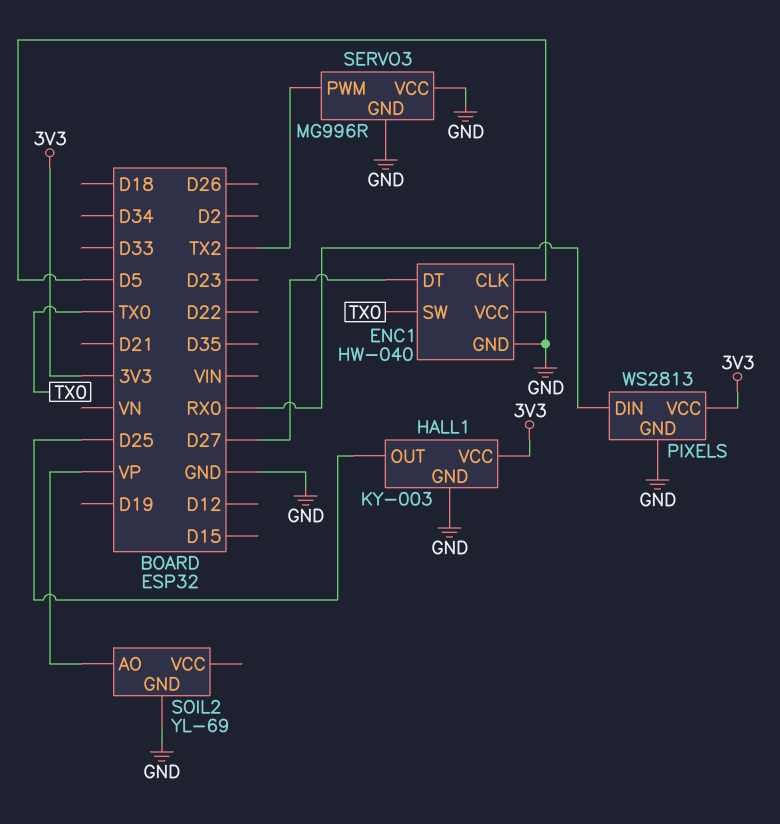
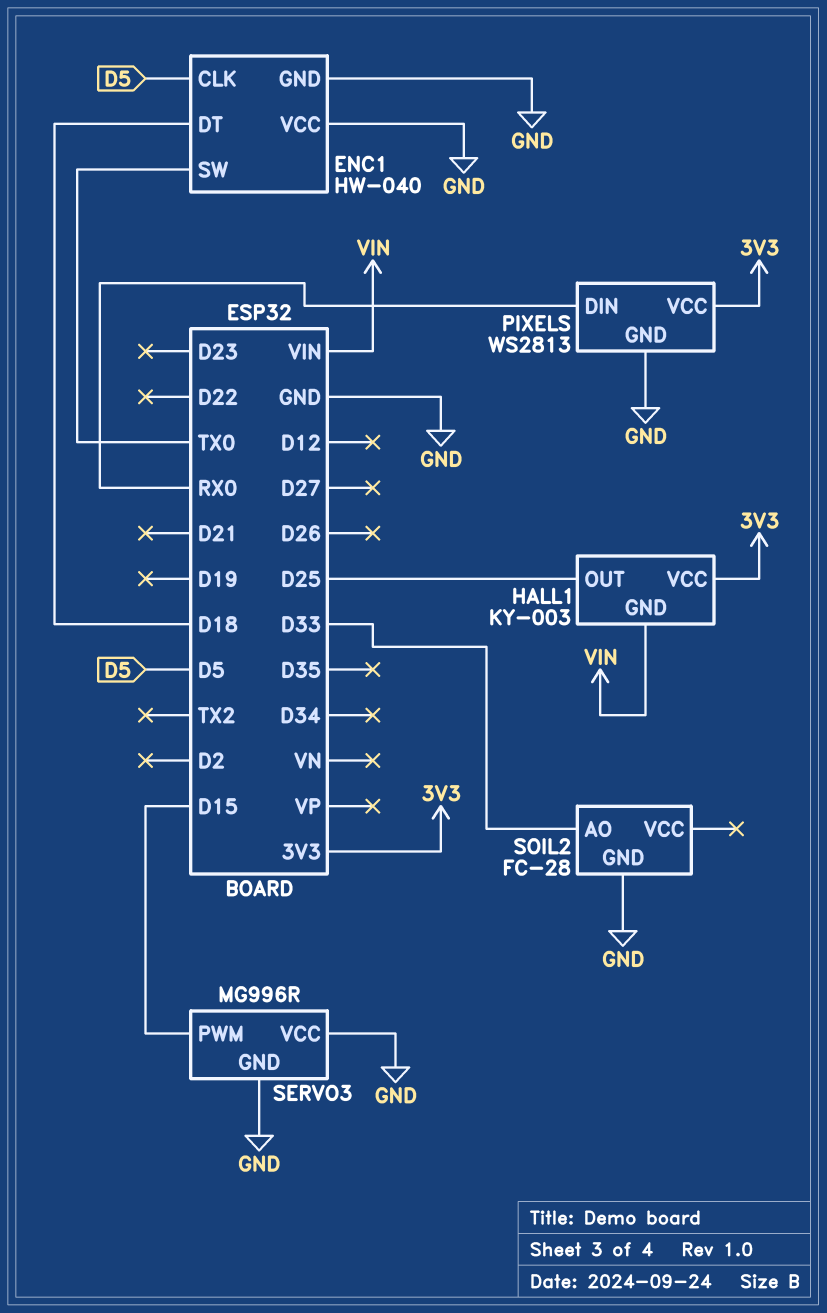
ENC1 pin DT: D27 -> D18
HALL1 pin GND: GND -> VIN
SERVO3 pin PWM: TX2 -> D15
SOIL2: YL-69 -> FC-28
SOIL2 pin AO: VP -> D33

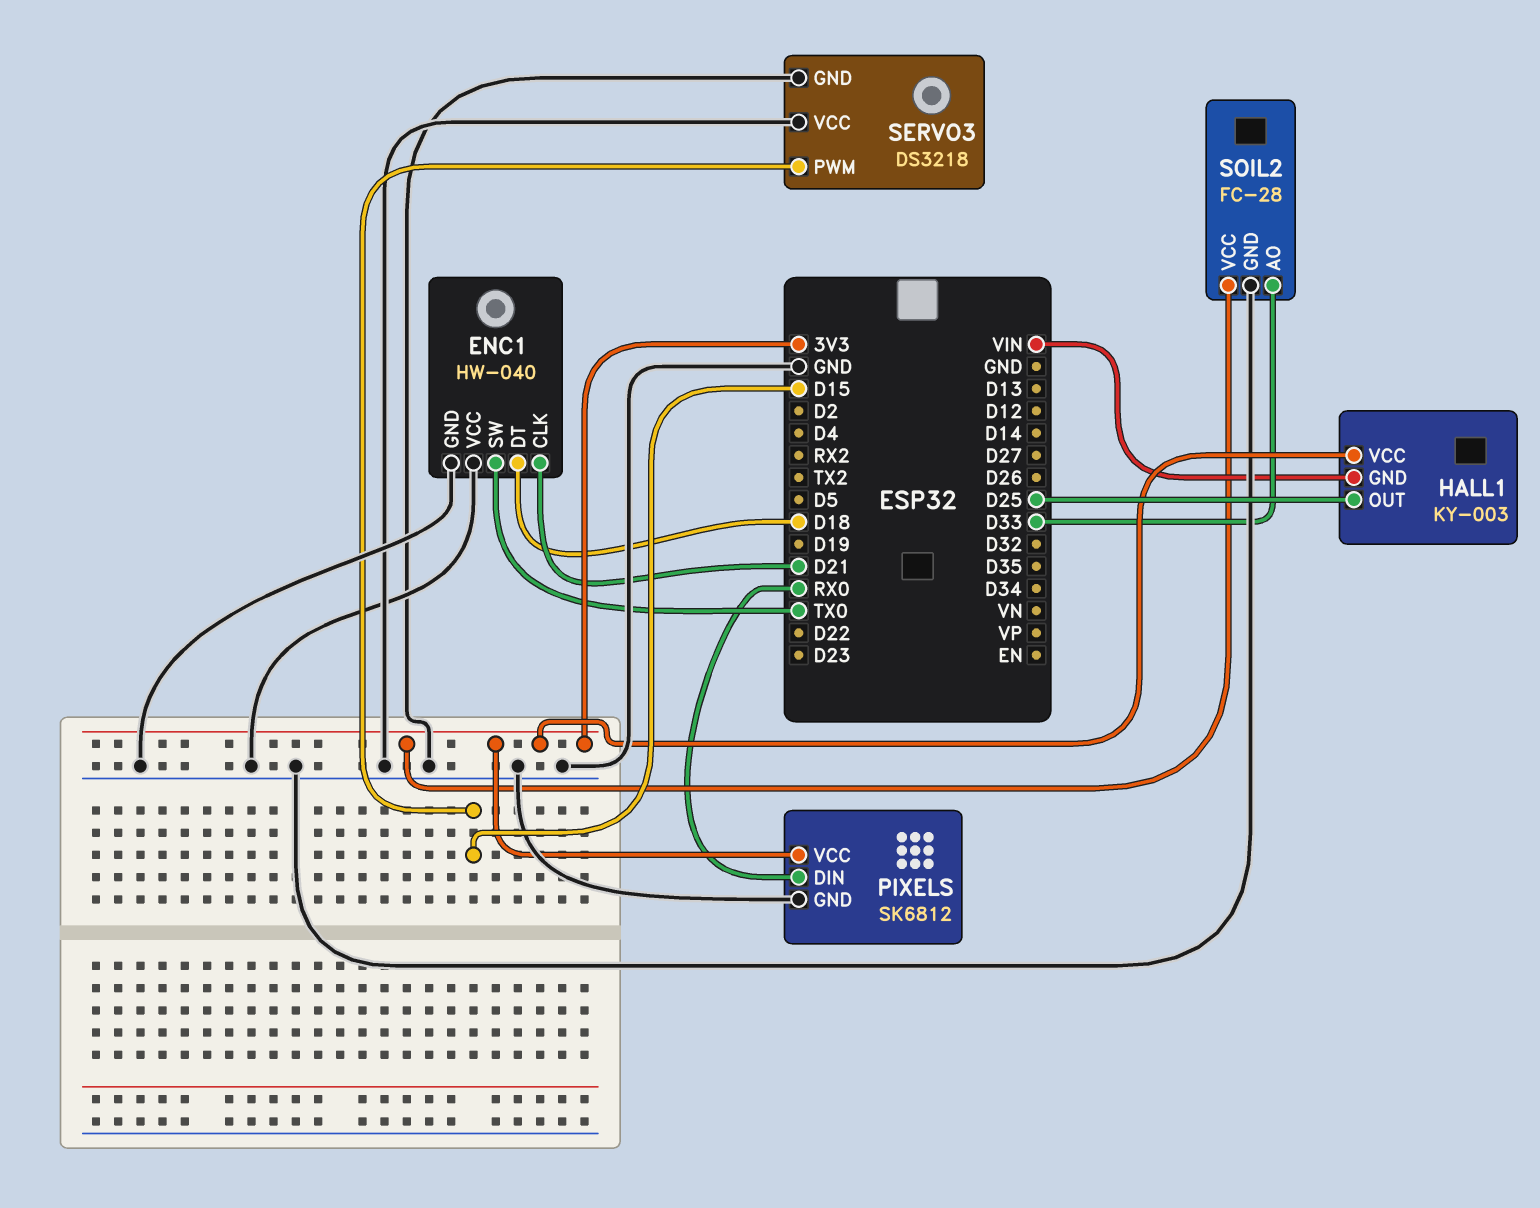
ENC1 pin CLK: D5 -> D21
PIXELS: WS2813 -> SK6812
SERVO3: MG996R -> DS3218
SOIL2 pin VCC: none -> 3V3

